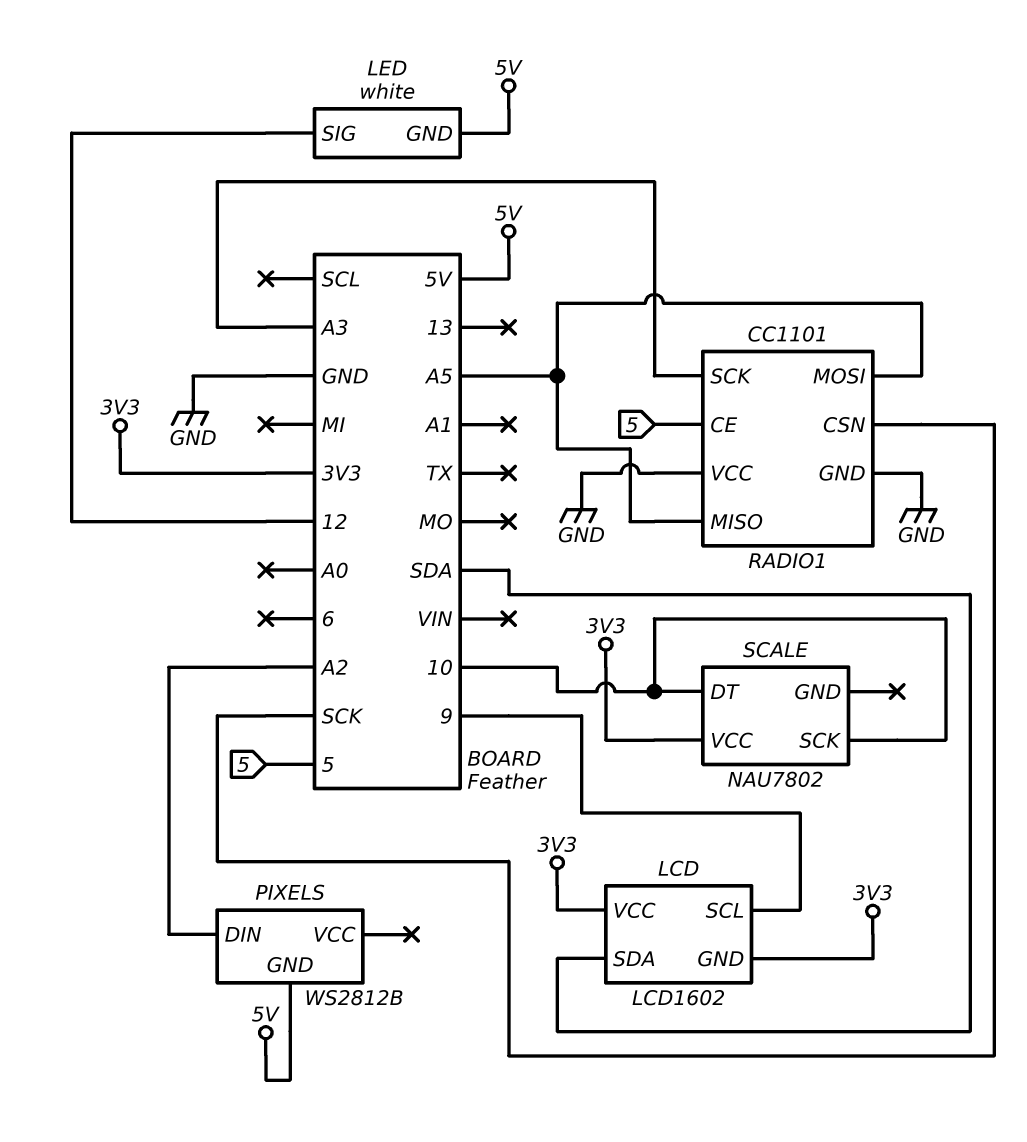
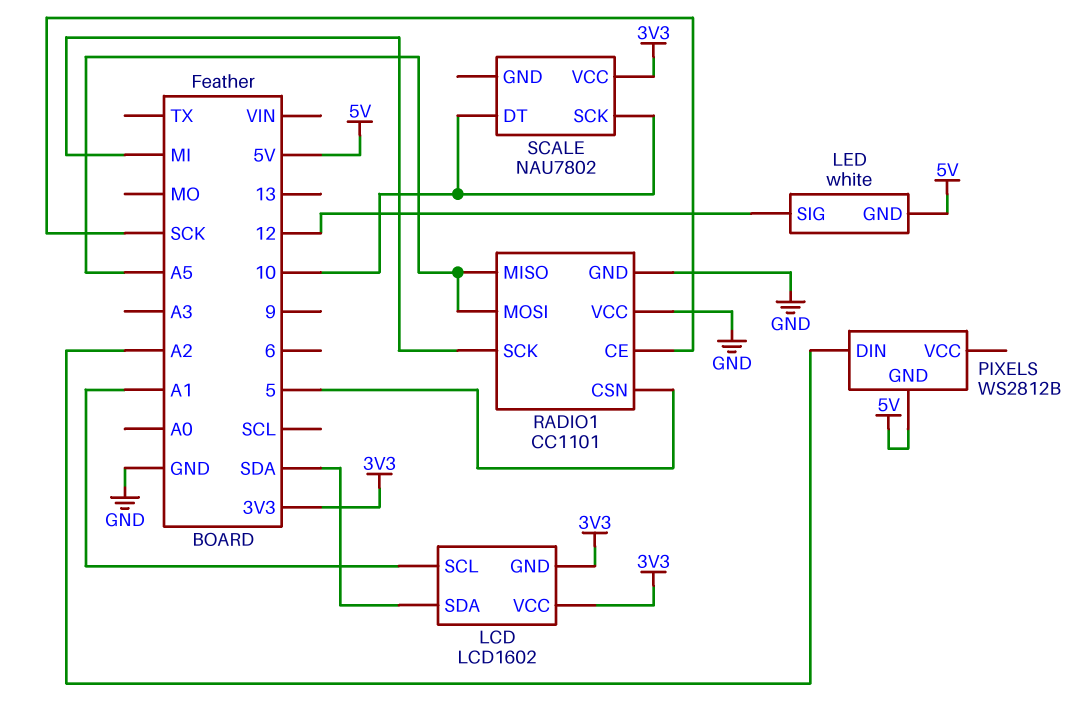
LCD pin SCL: 9 -> A1
RADIO1 pin CE: 5 -> SCK
RADIO1 pin CSN: SCK -> 5
RADIO1 pin SCK: A3 -> MI

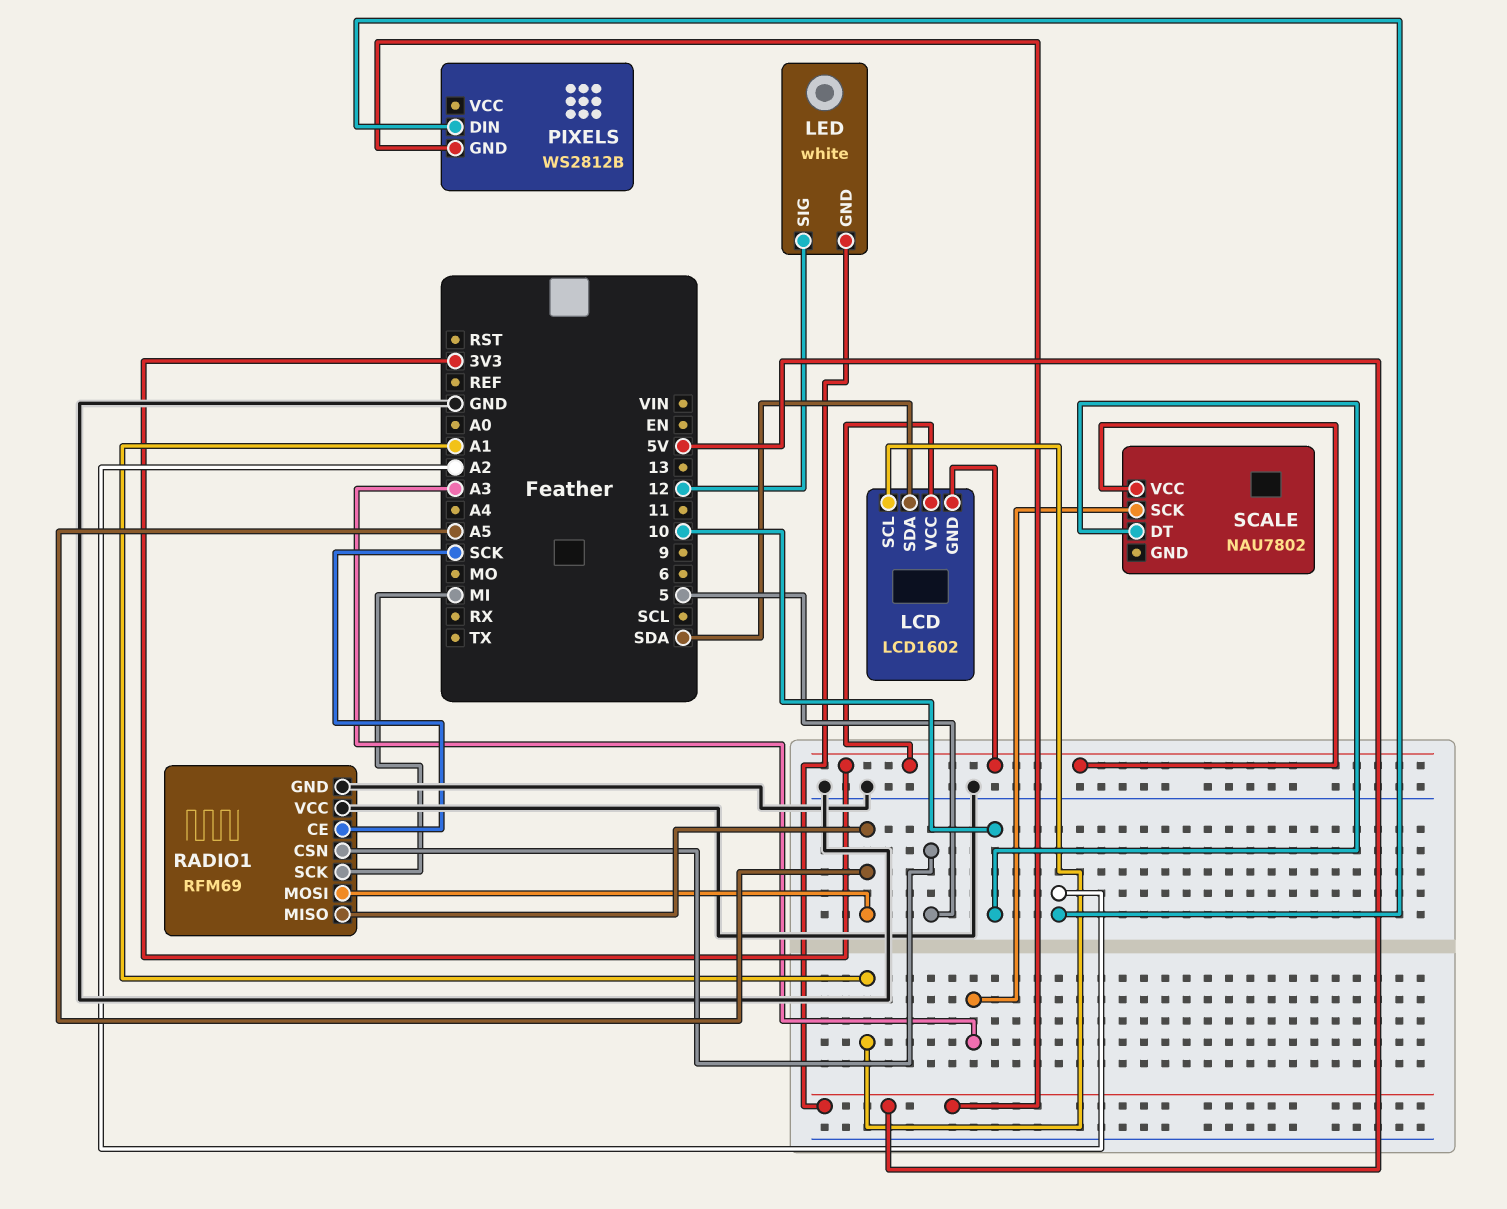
RADIO1: CC1101 -> RFM69
SCALE pin SCK: 10 -> A3

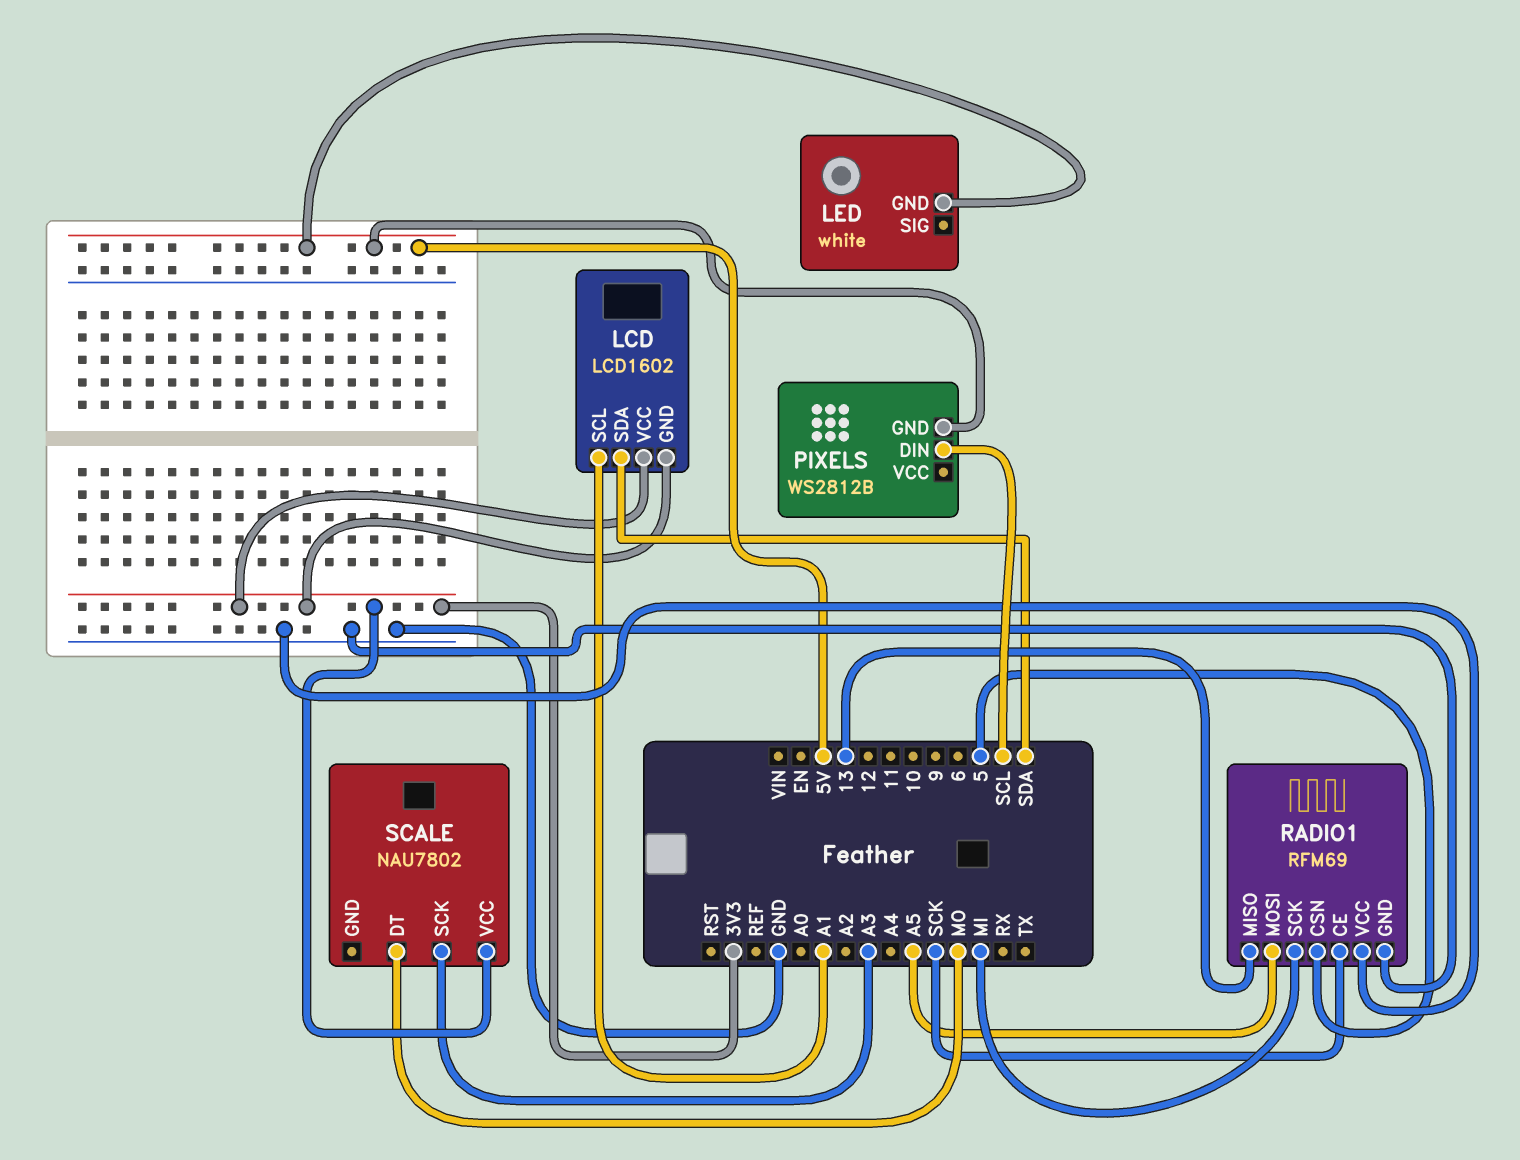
LED pin SIG: 12 -> none
PIXELS pin DIN: A2 -> SCL
RADIO1 pin MISO: A5 -> 13
SCALE pin DT: 10 -> MO

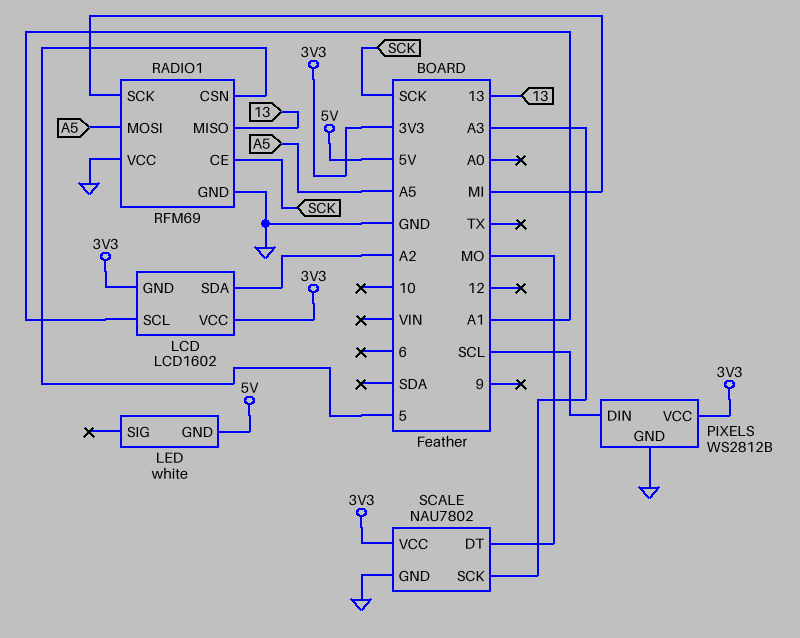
LCD pin SDA: SDA -> A2
PIXELS pin GND: 5V -> GND
PIXELS pin VCC: none -> 3V3
SCALE pin GND: none -> GND

